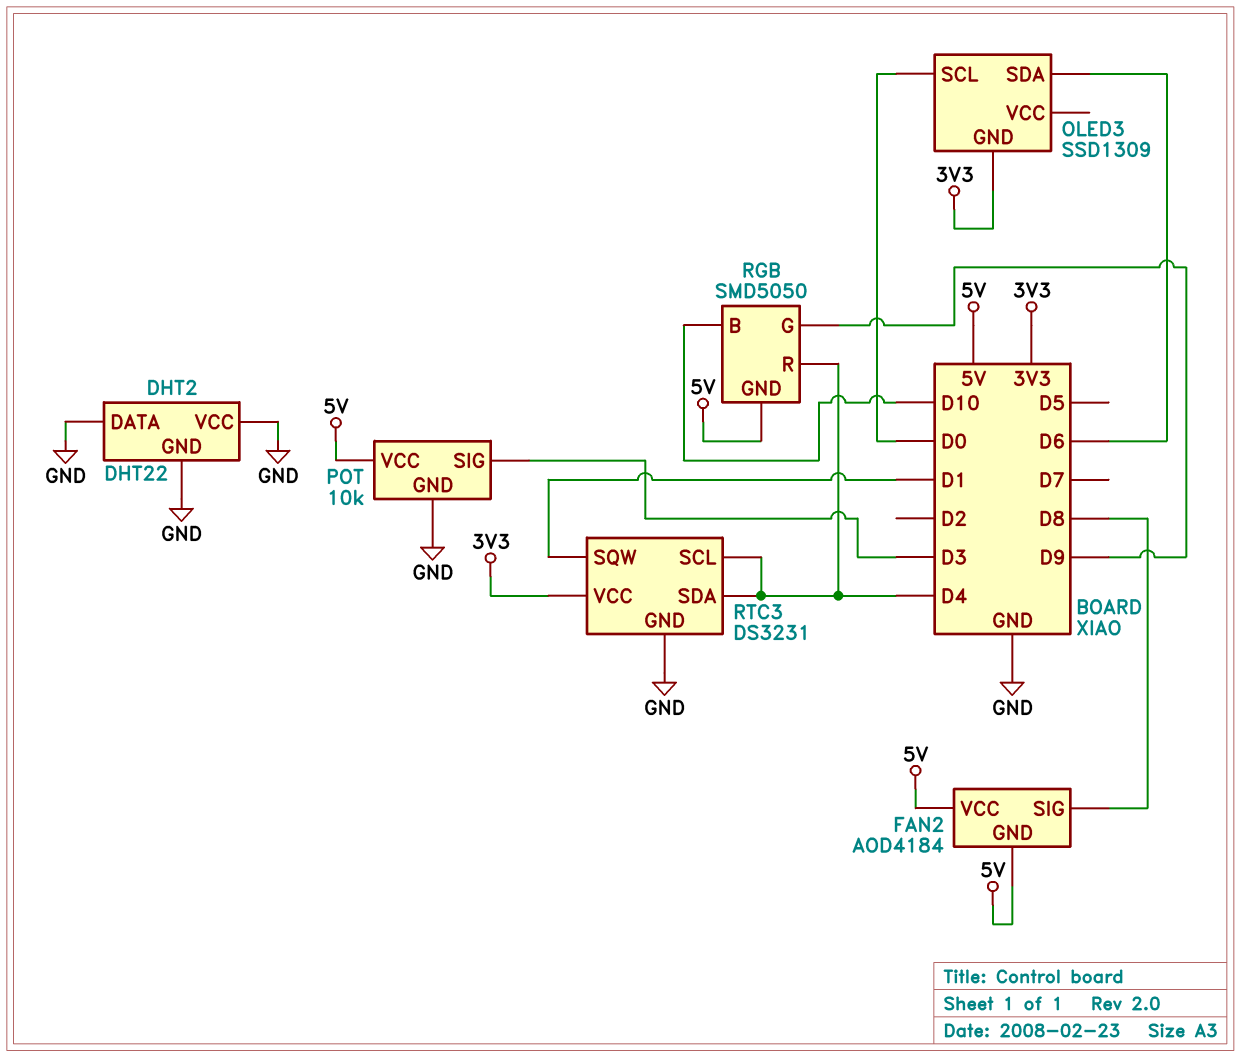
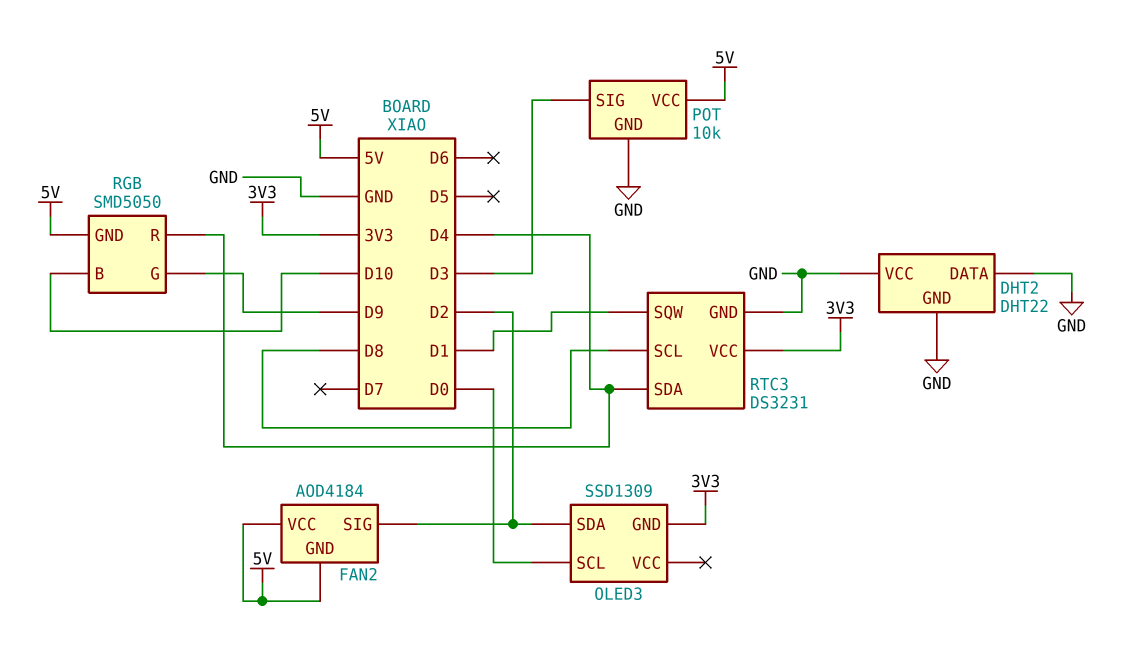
FAN2 pin SIG: D8 -> D2
OLED3 pin SDA: D6 -> D2
RTC3 pin SCL: D4 -> D8

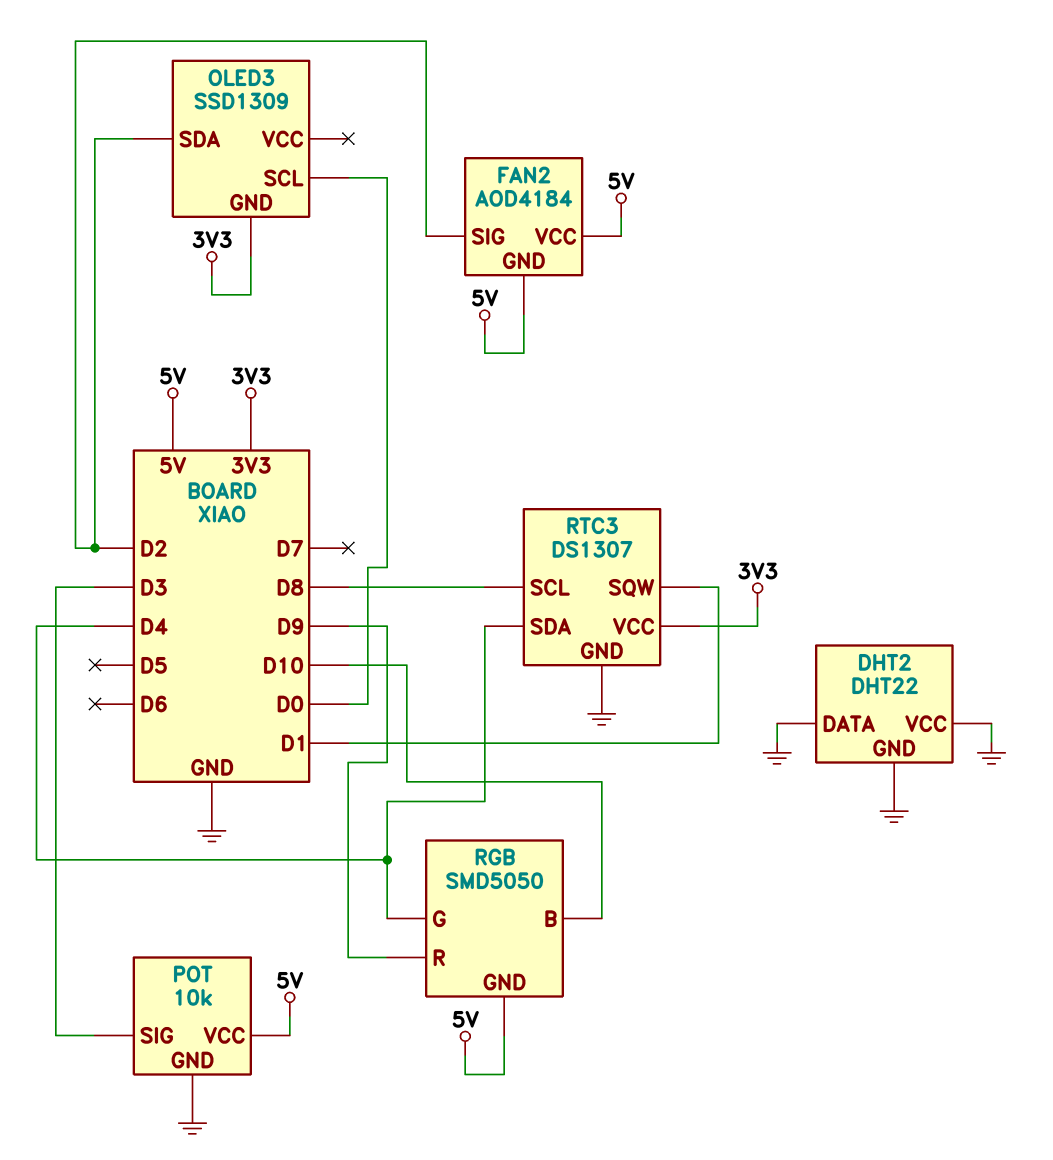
RGB pin G: D9 -> D4
RGB pin R: D4 -> D9
RTC3: DS3231 -> DS1307

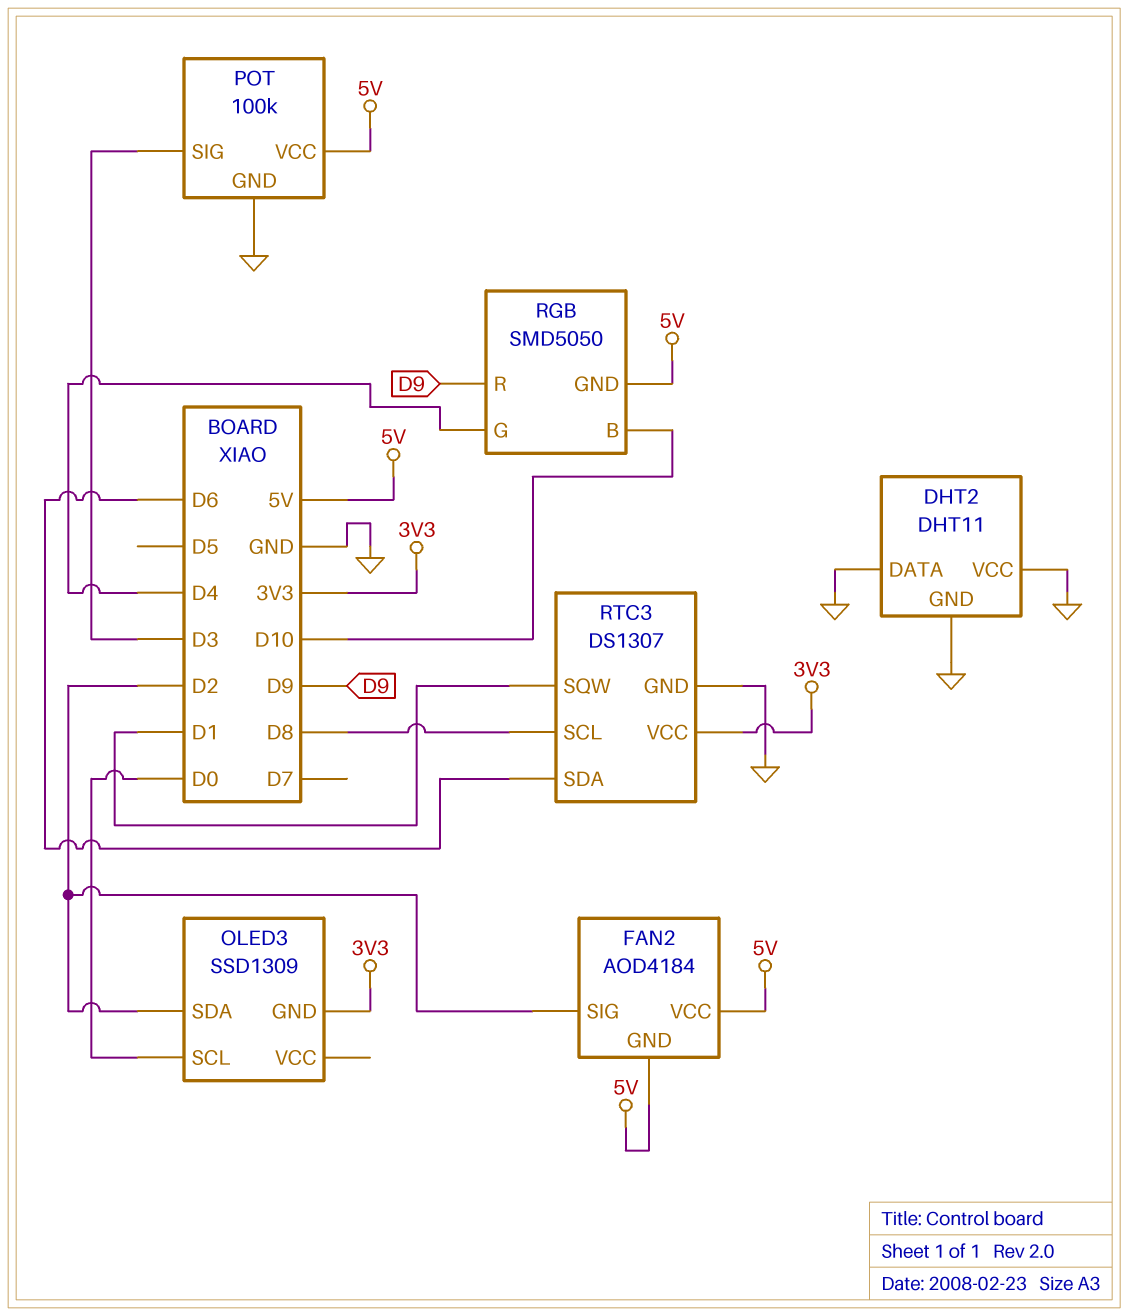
DHT2: DHT22 -> DHT11
POT: 10k -> 100k
RTC3 pin SDA: D4 -> D6

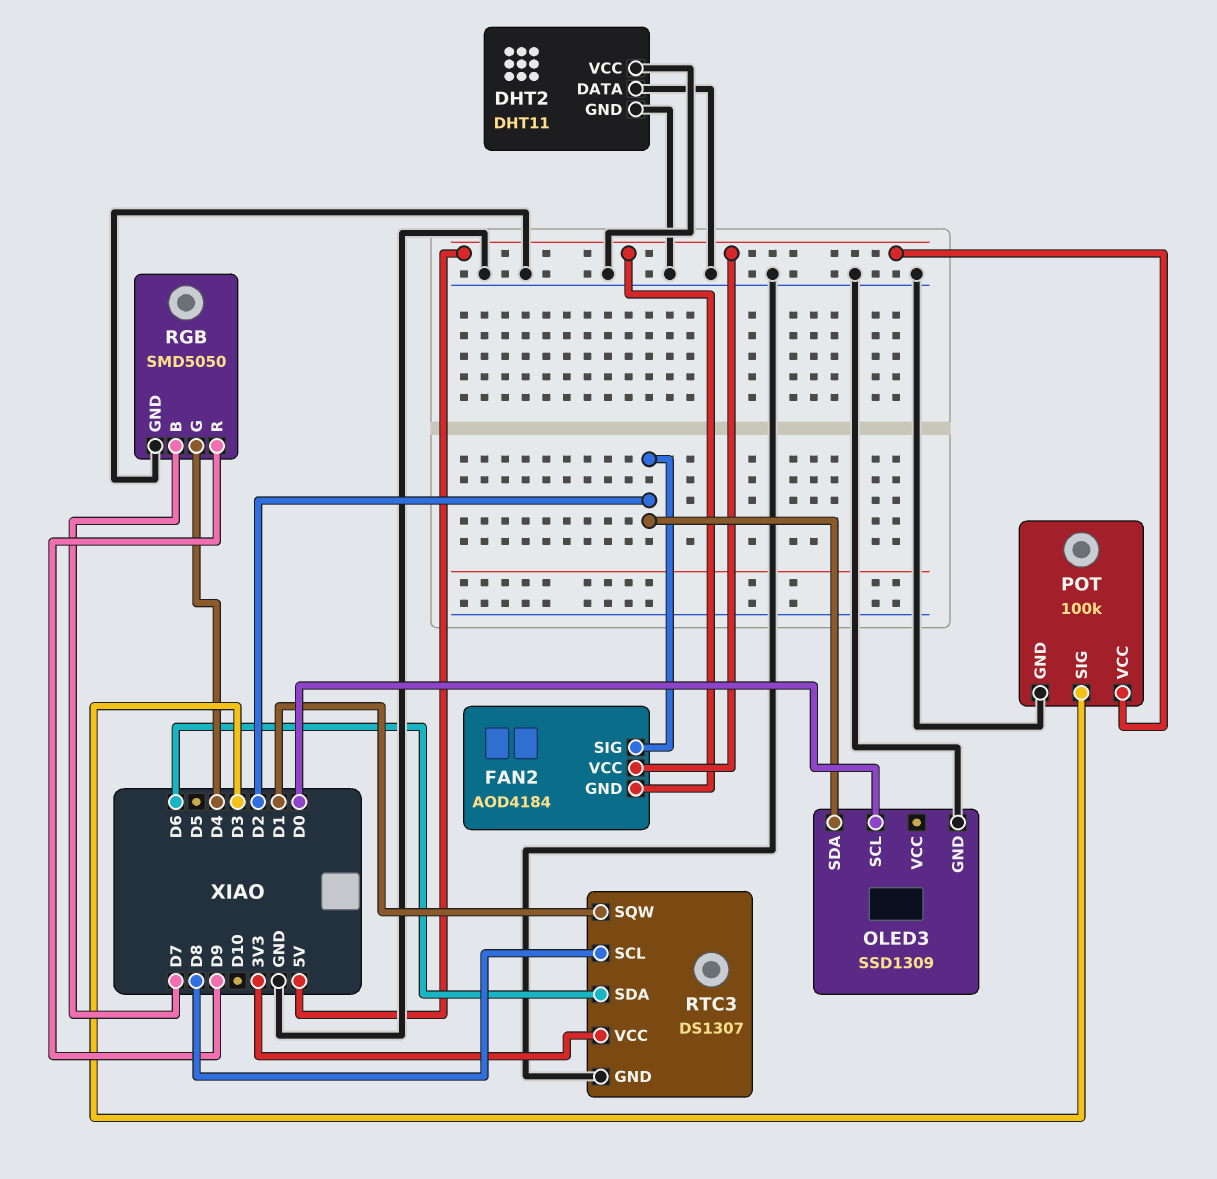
OLED3 pin GND: 3V3 -> GND
RGB pin B: D10 -> D7
RGB pin GND: 5V -> GND

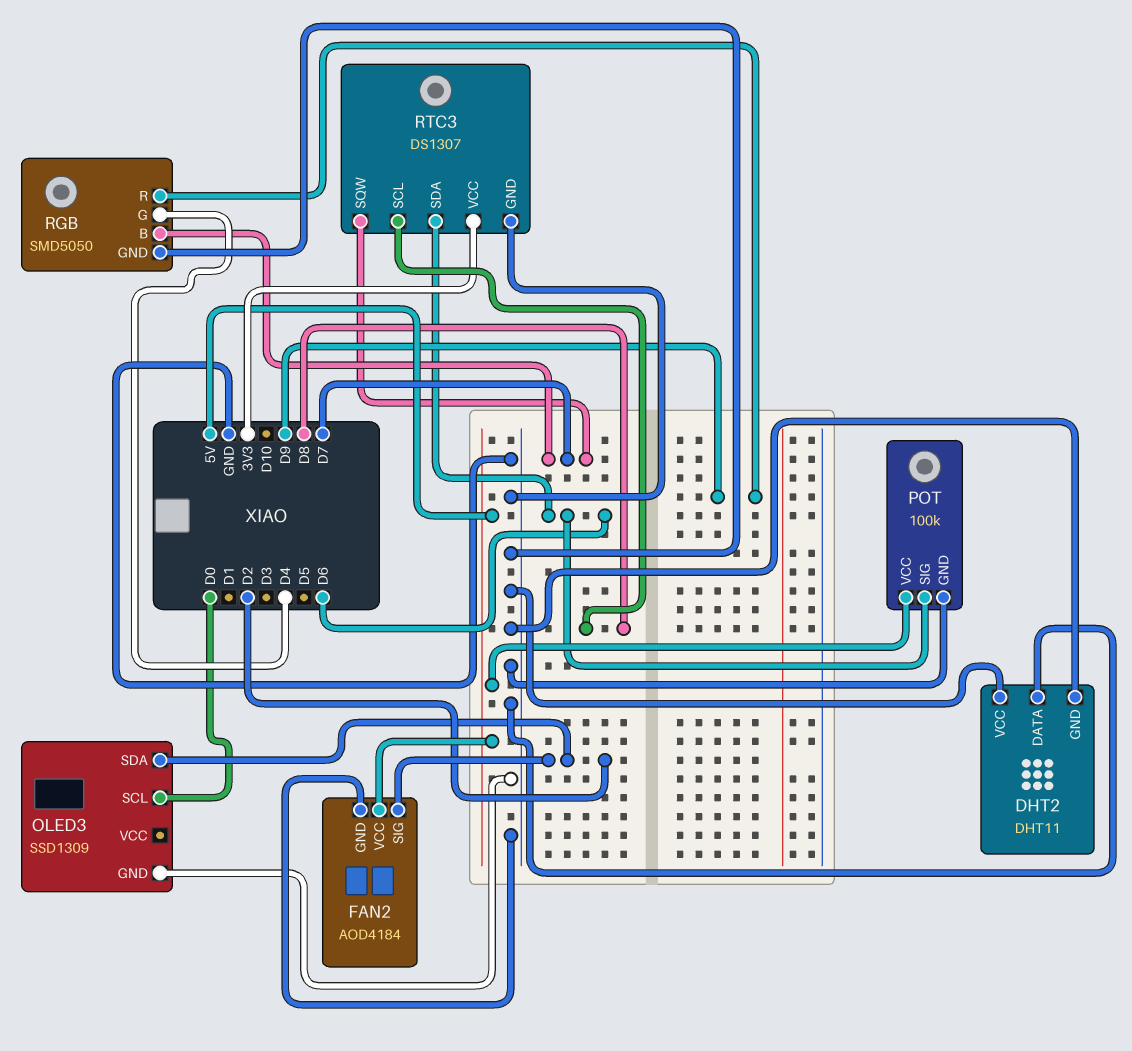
FAN2 pin GND: 5V -> GND
POT pin SIG: D3 -> D6
RTC3 pin SQW: D1 -> D7

